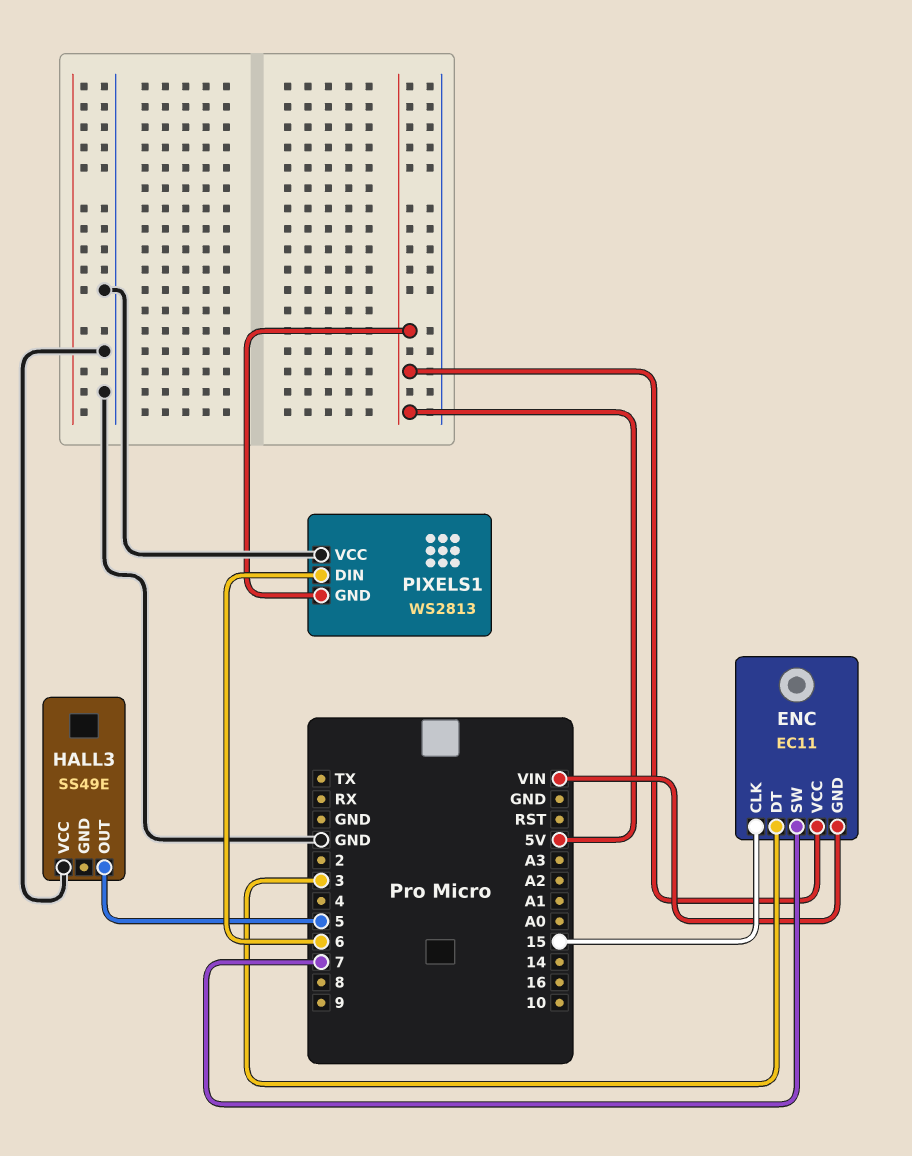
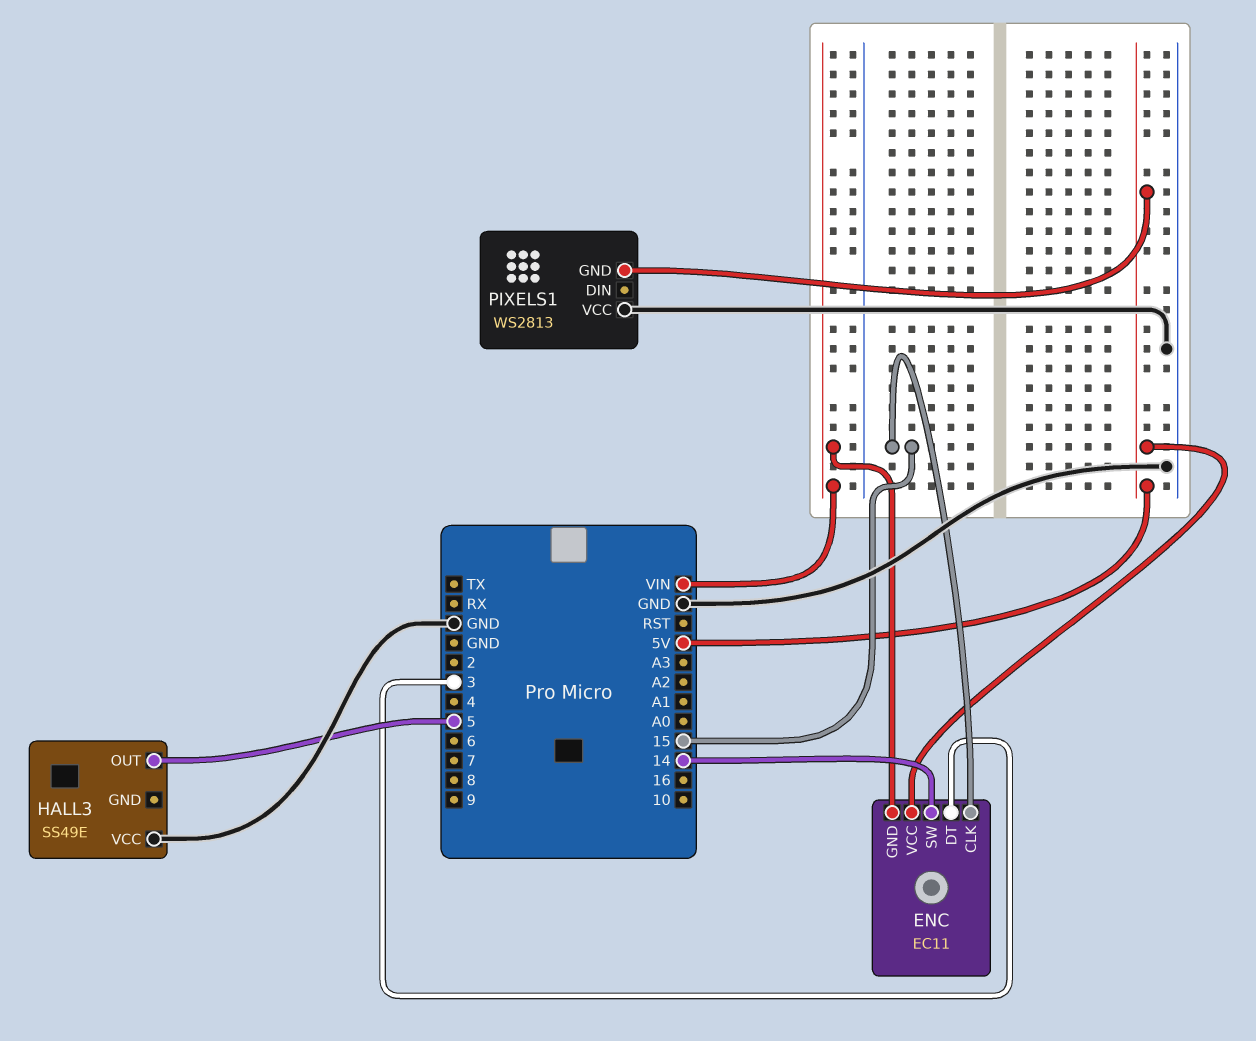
ENC pin SW: 7 -> 14
PIXELS1 pin DIN: 6 -> none

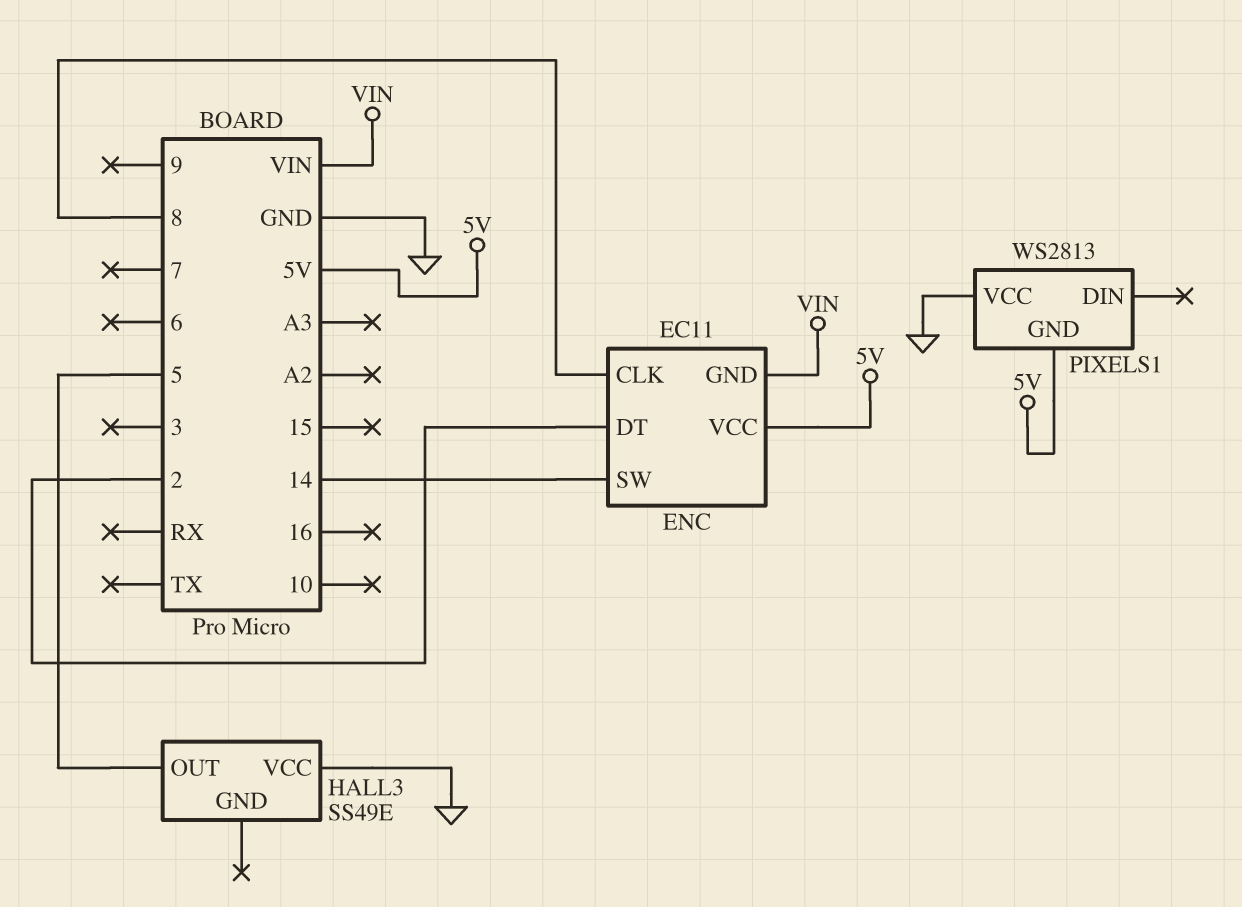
ENC pin CLK: 15 -> 8
ENC pin DT: 3 -> 2

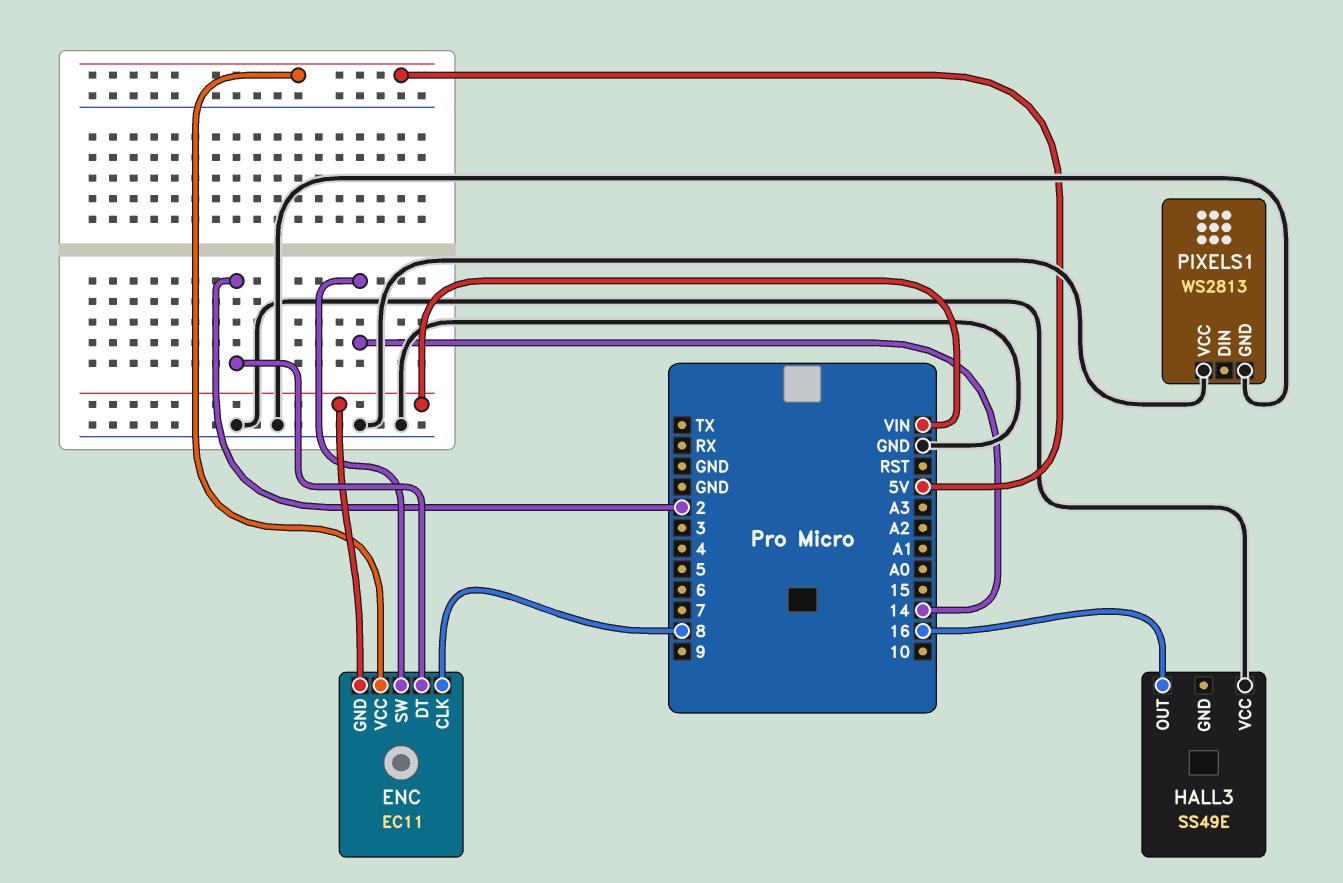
HALL3 pin OUT: 5 -> 16
PIXELS1 pin GND: 5V -> GND

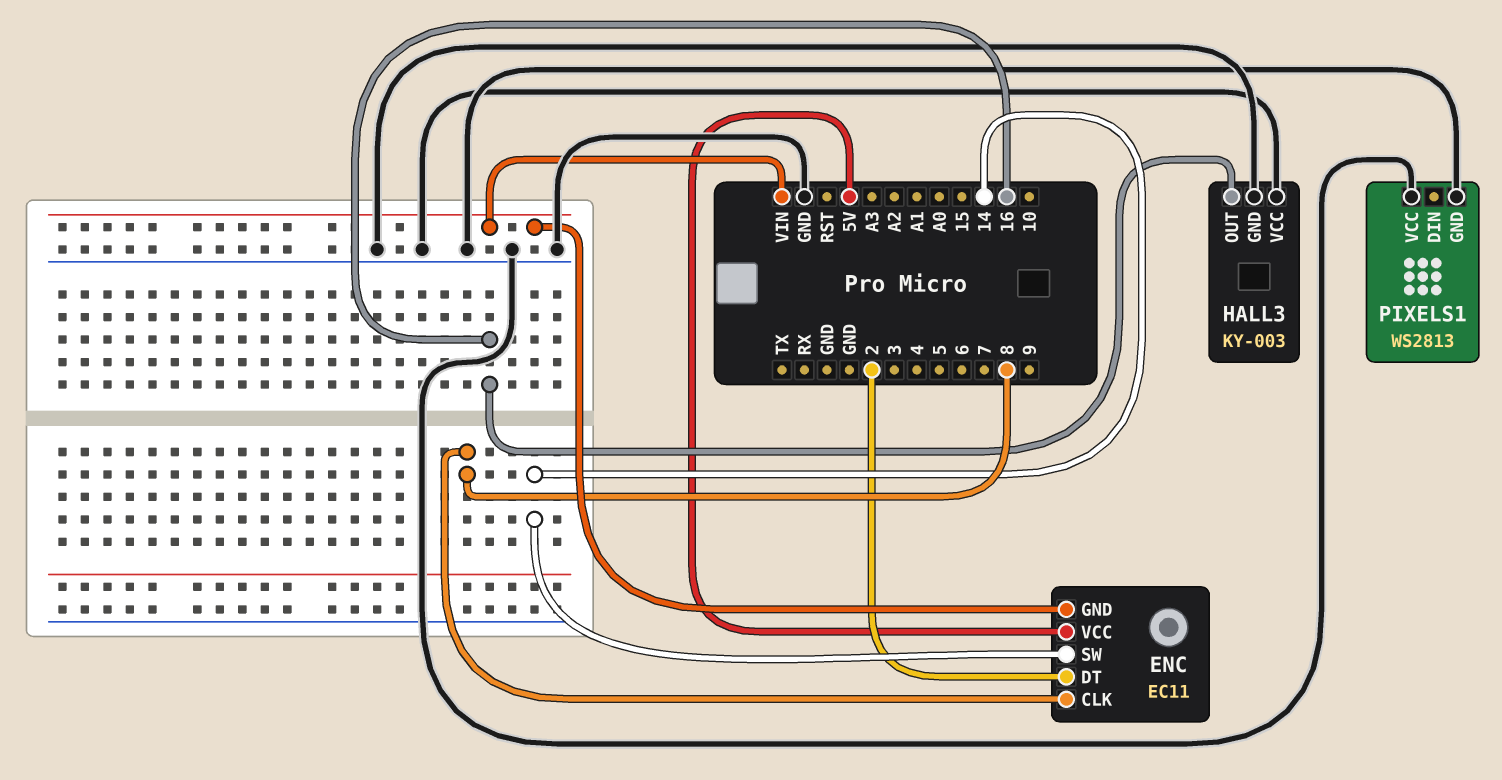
HALL3: SS49E -> KY-003
HALL3 pin GND: none -> GND

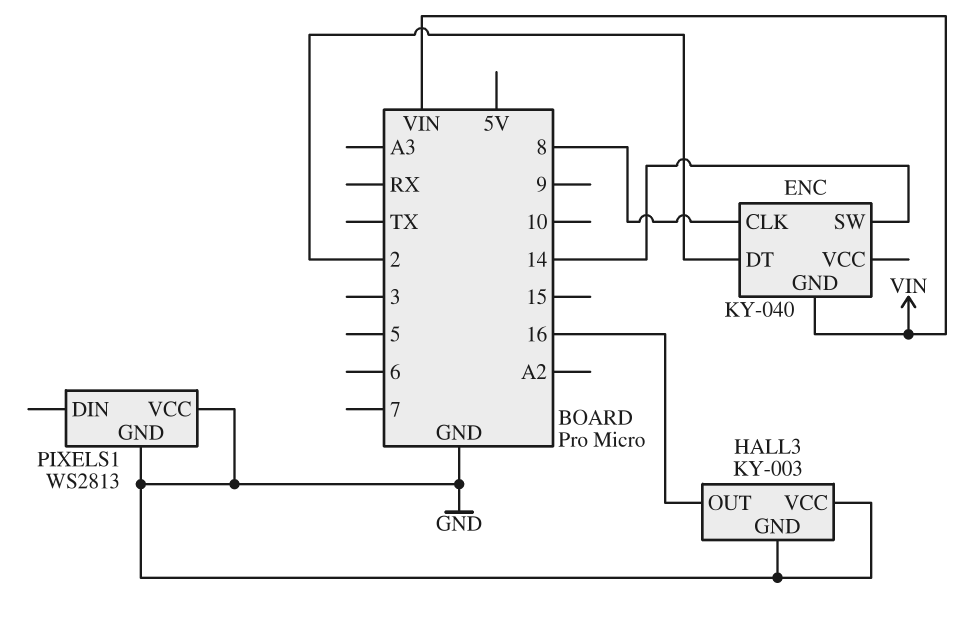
ENC: EC11 -> KY-040
ENC pin VCC: 5V -> none

